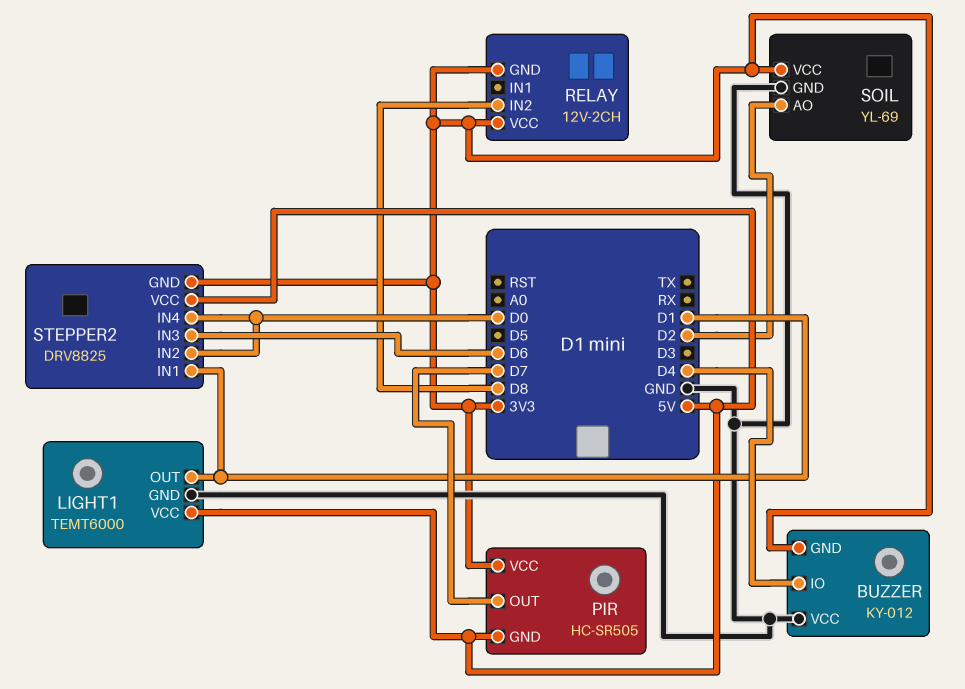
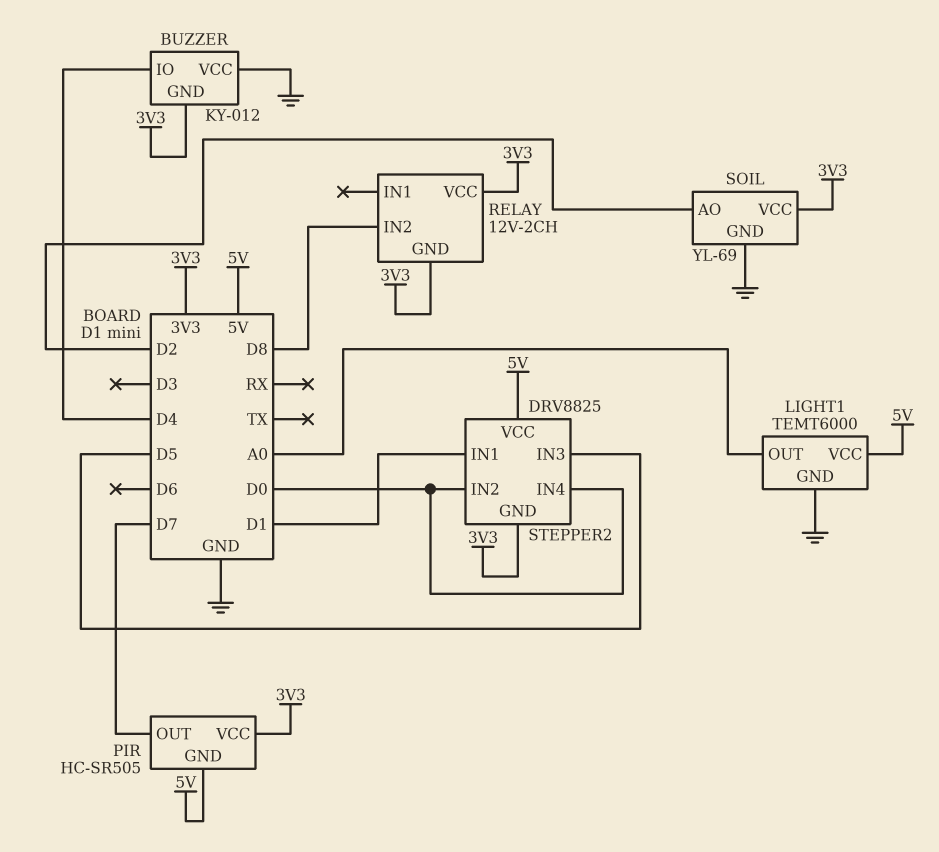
LIGHT1 pin OUT: D1 -> A0
STEPPER2 pin IN3: D6 -> D5

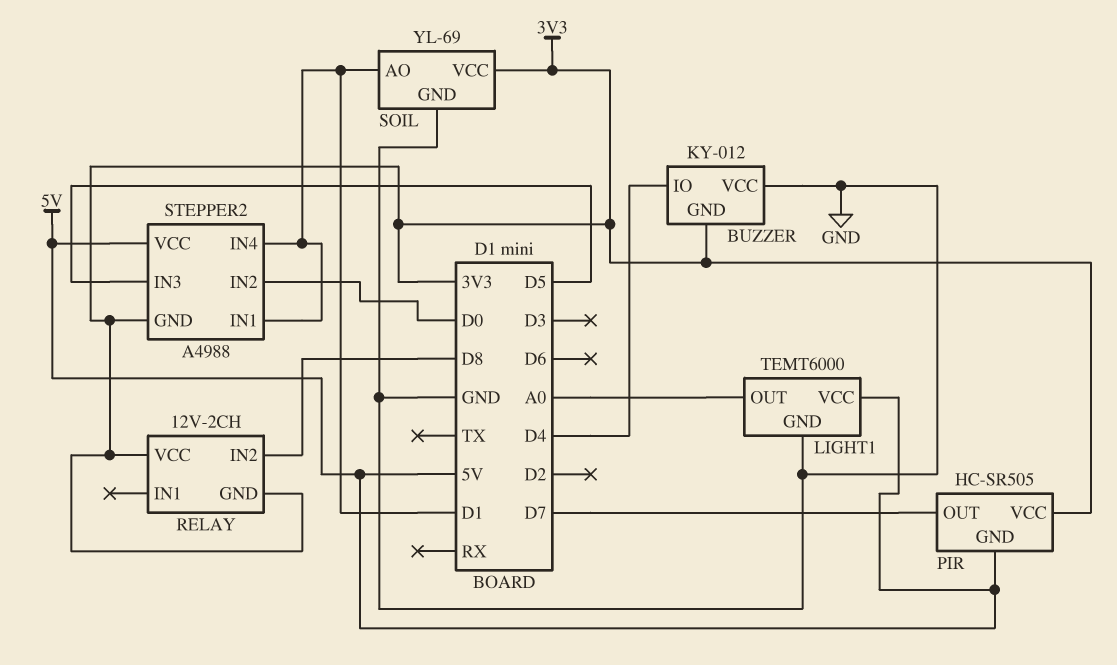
SOIL pin AO: D2 -> D1
STEPPER2: DRV8825 -> A4988
STEPPER2 pin IN4: D0 -> D1

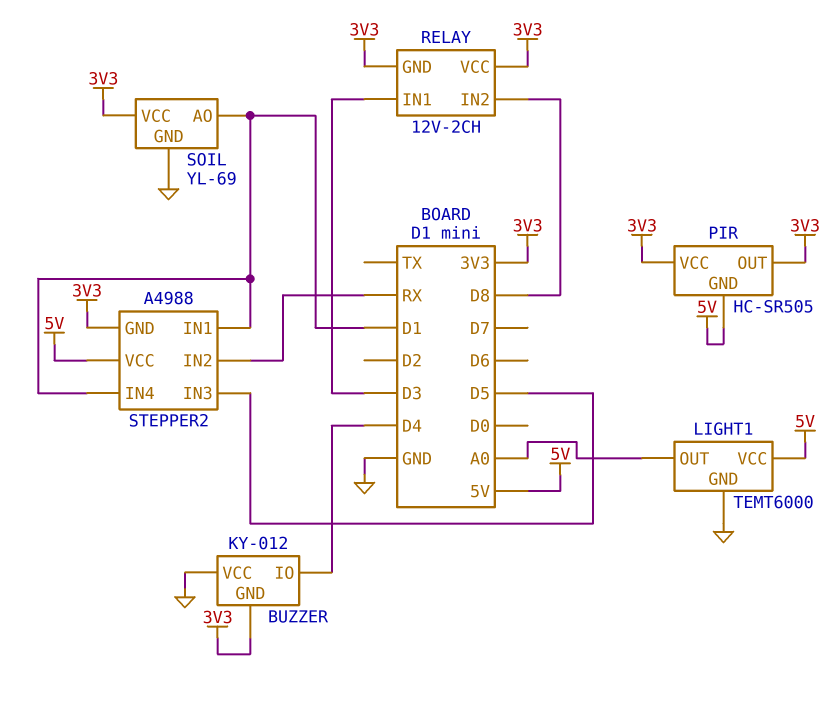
PIR pin OUT: D7 -> 3V3
RELAY pin IN1: none -> D3
STEPPER2 pin IN2: D0 -> RX

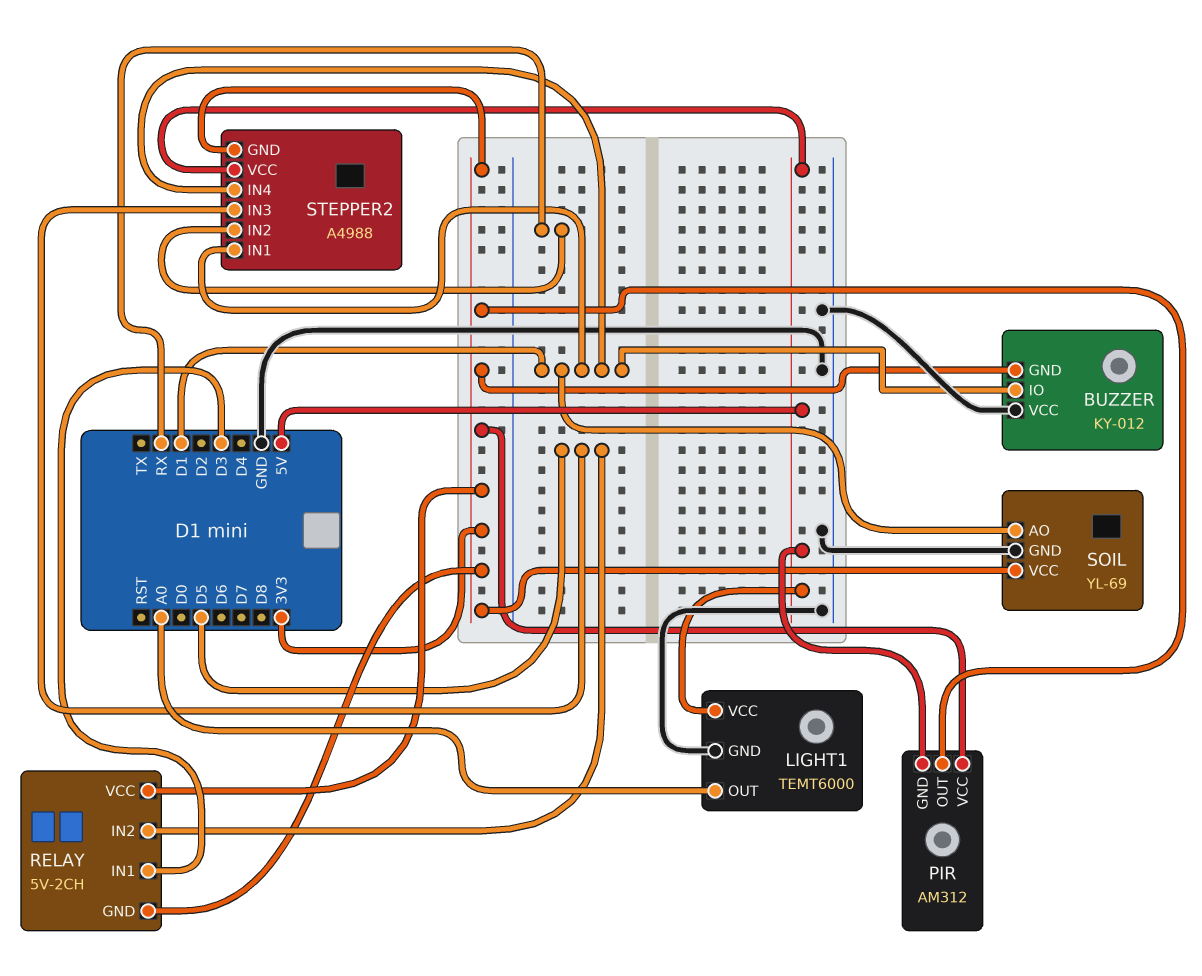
BUZZER pin IO: D4 -> D1
PIR: HC-SR505 -> AM312
RELAY: 12V-2CH -> 5V-2CH
RELAY pin IN2: D8 -> D5

